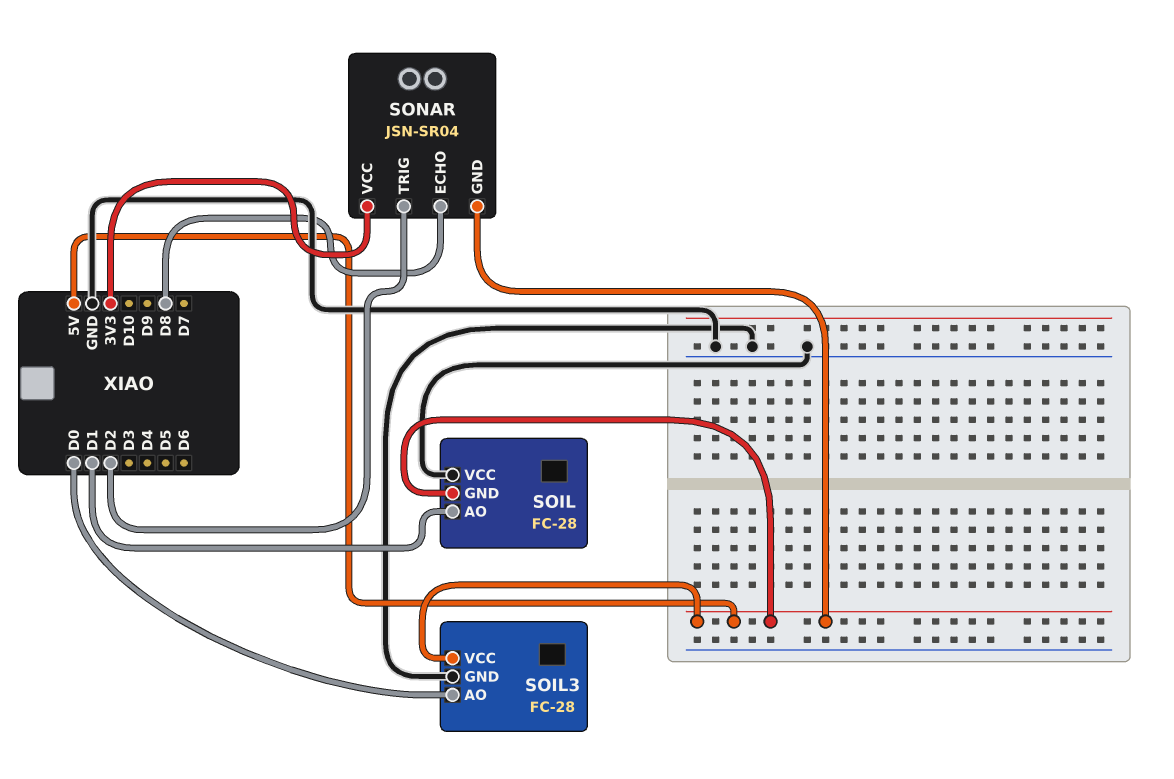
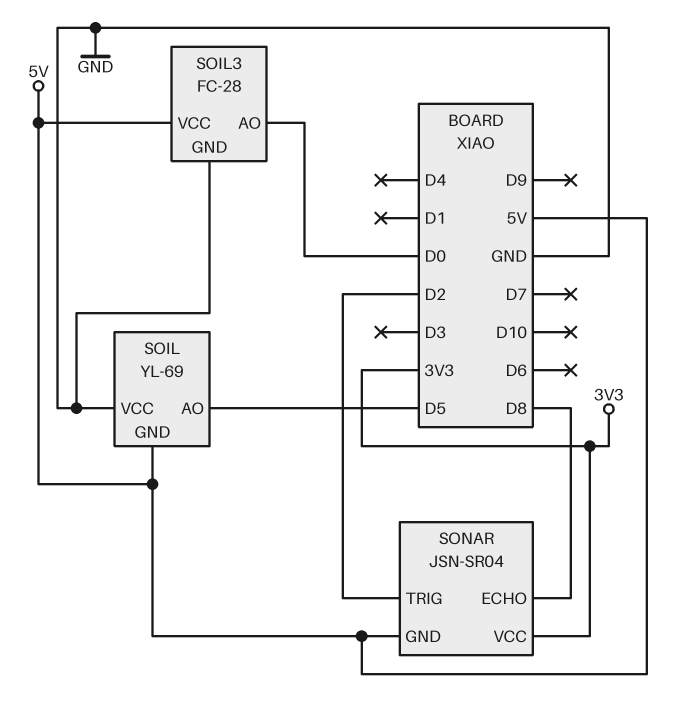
SOIL: FC-28 -> YL-69
SOIL pin AO: D1 -> D5

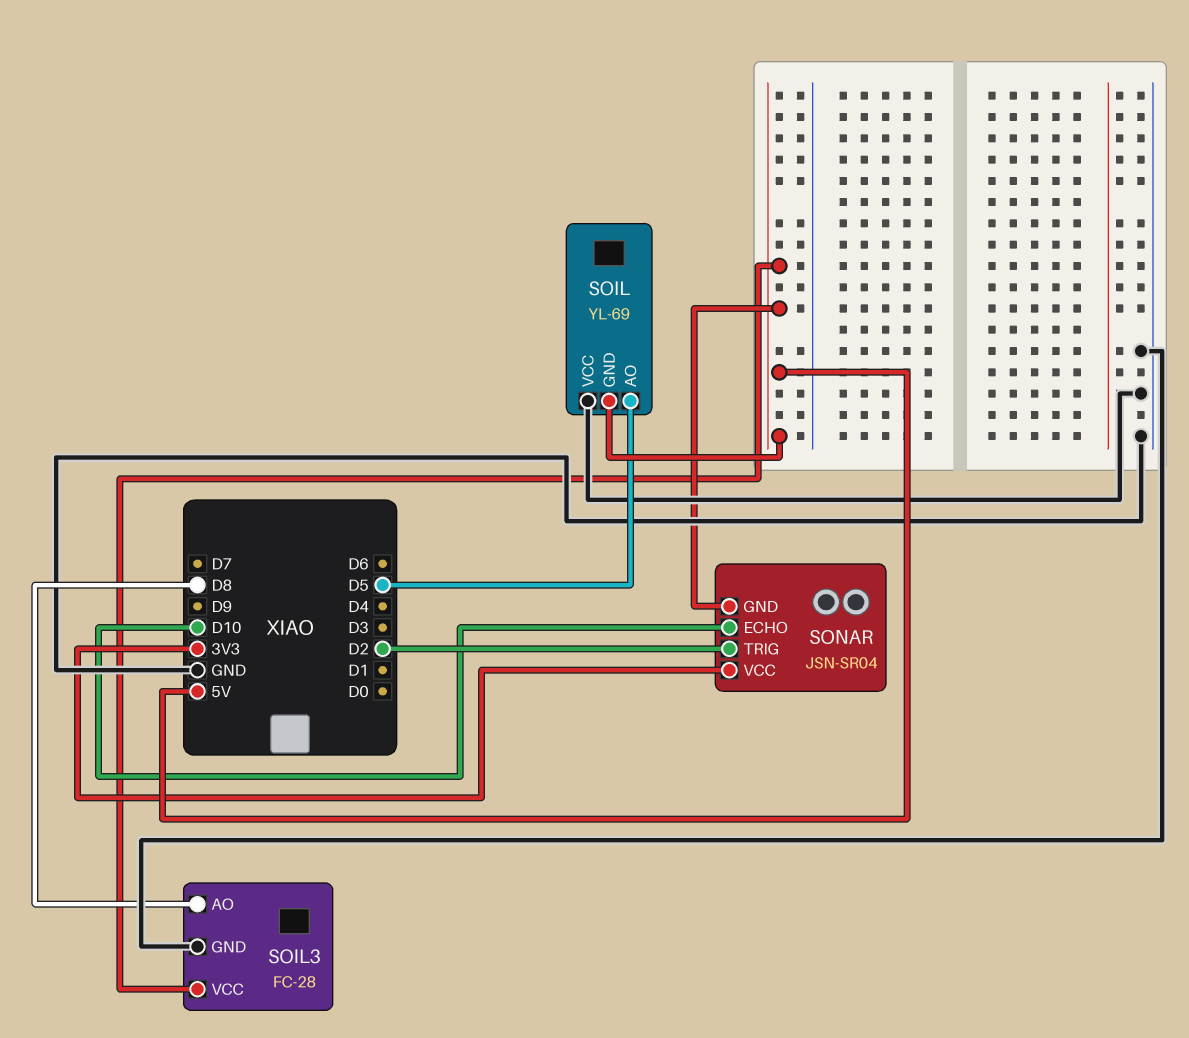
SOIL3 pin AO: D0 -> D8
SONAR pin ECHO: D8 -> D10

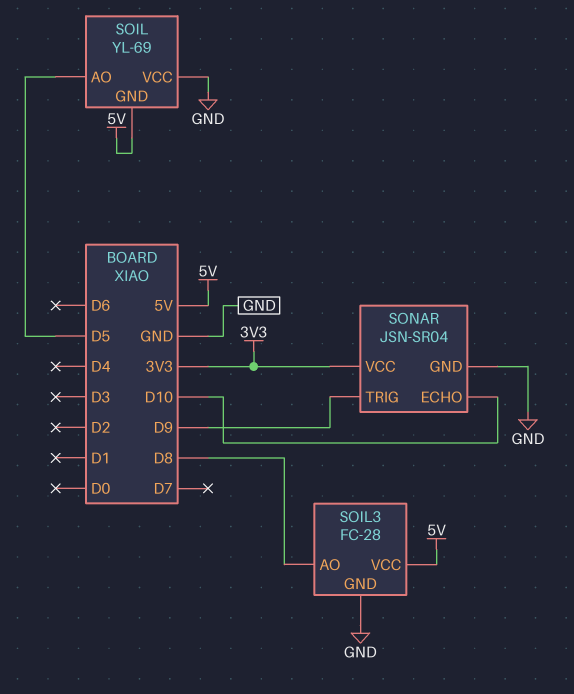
SONAR pin GND: 5V -> GND
SONAR pin TRIG: D2 -> D9

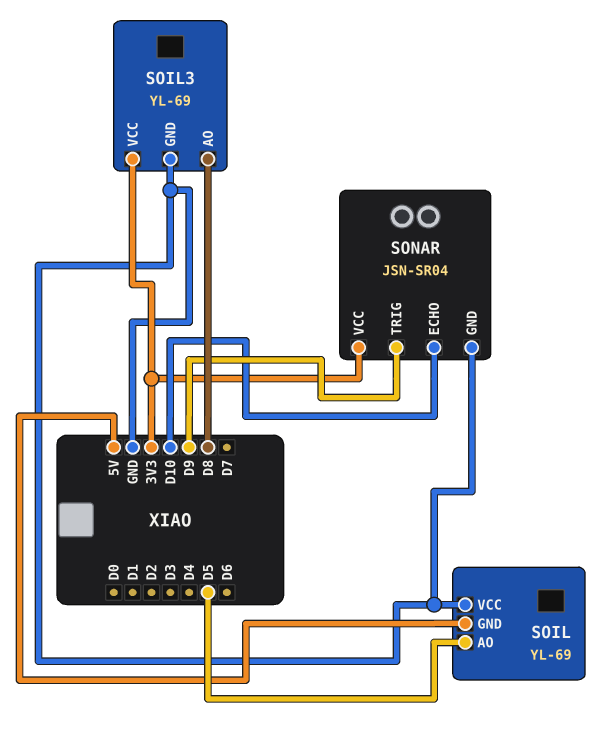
SOIL3: FC-28 -> YL-69
SOIL3 pin VCC: 5V -> 3V3

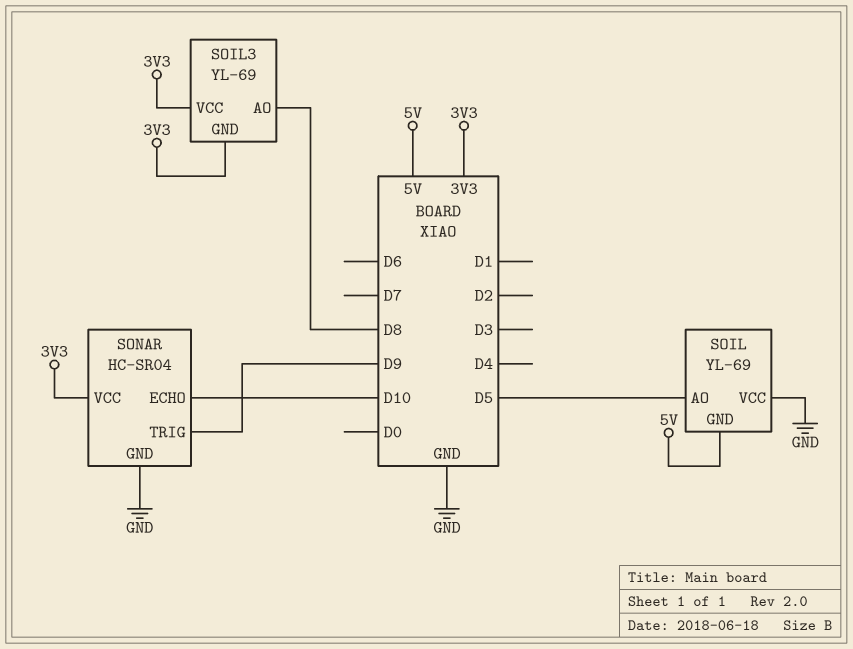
SOIL3 pin GND: GND -> 3V3
SONAR: JSN-SR04 -> HC-SR04

